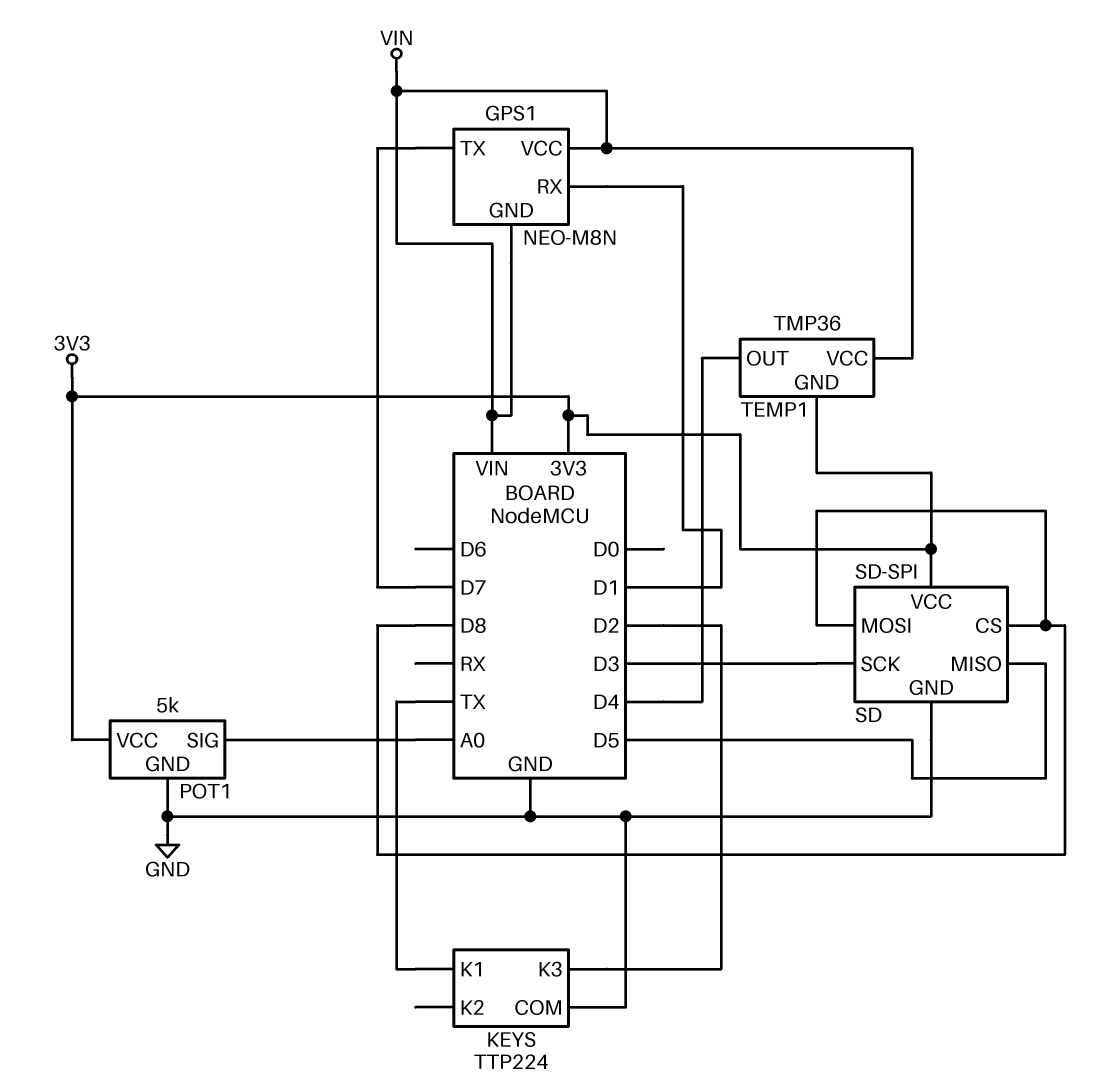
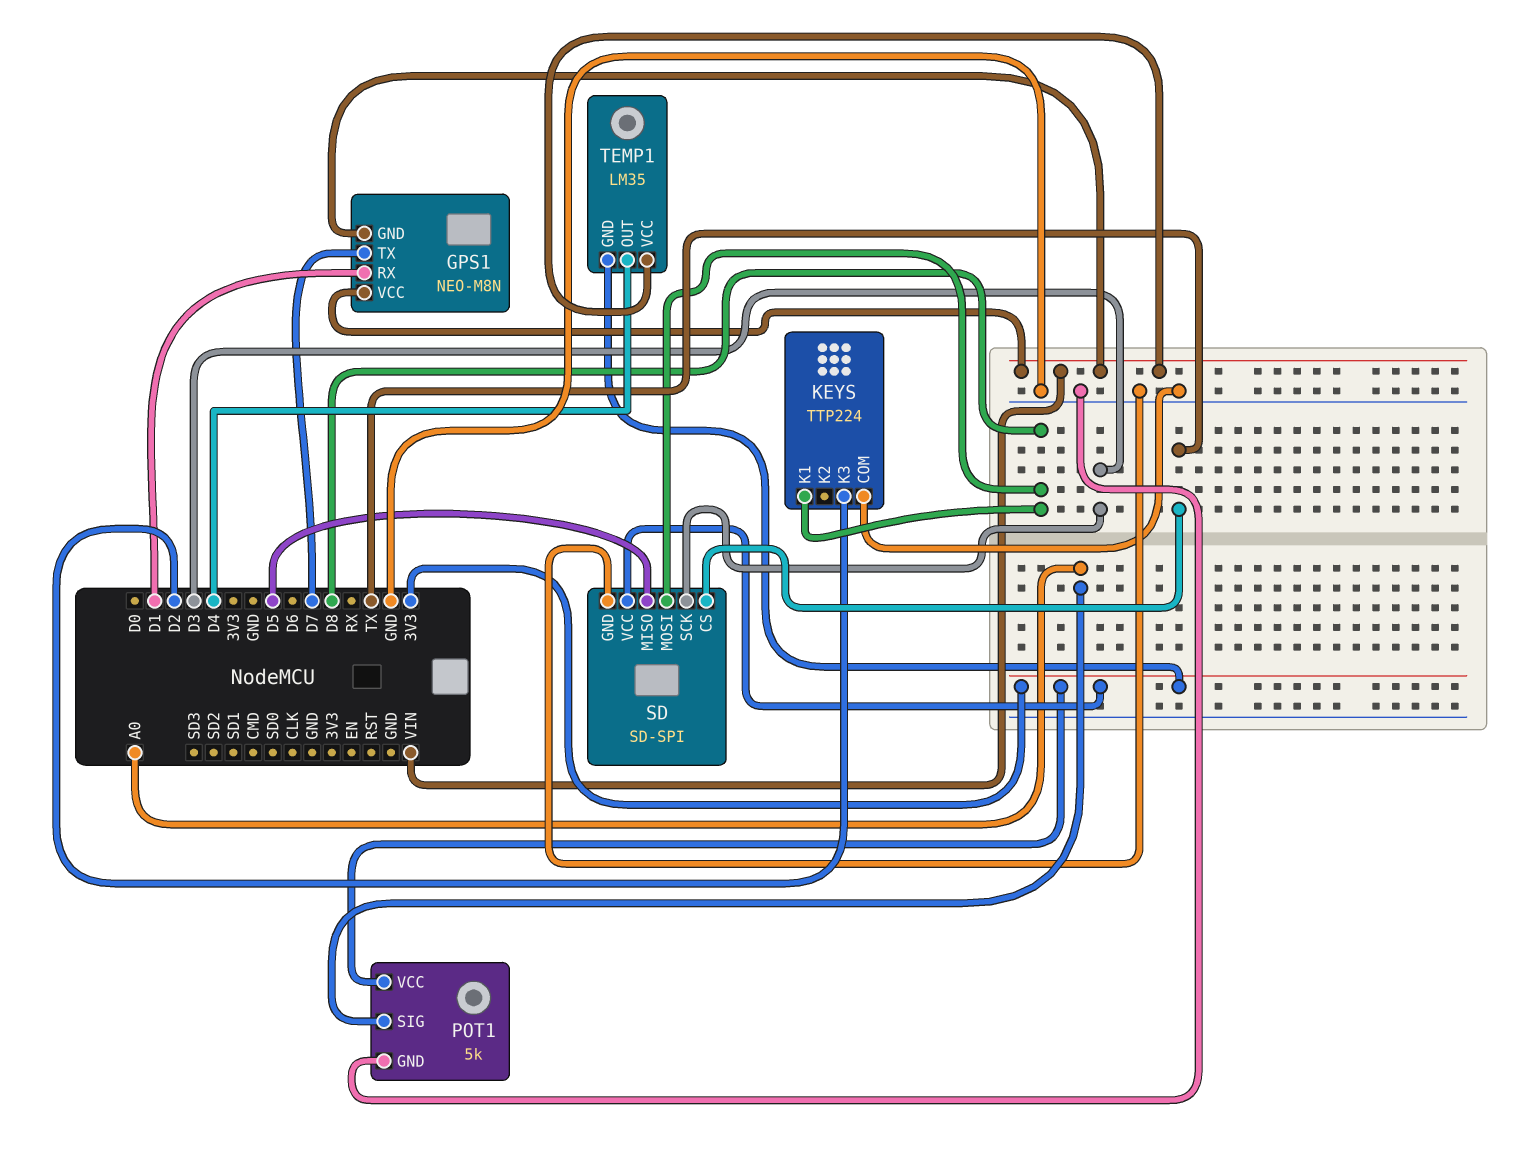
KEYS pin K1: TX -> D8
SD pin CS: D8 -> TX
TEMP1: TMP36 -> LM35

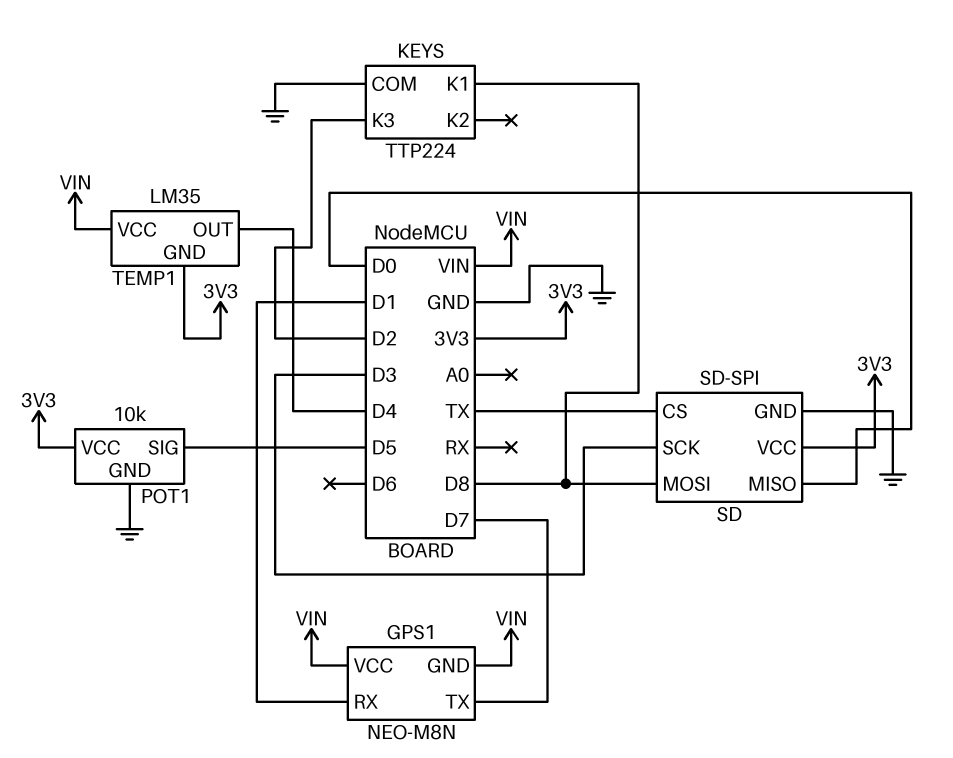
POT1: 5k -> 10k
POT1 pin SIG: A0 -> D5
SD pin MISO: D5 -> D0

